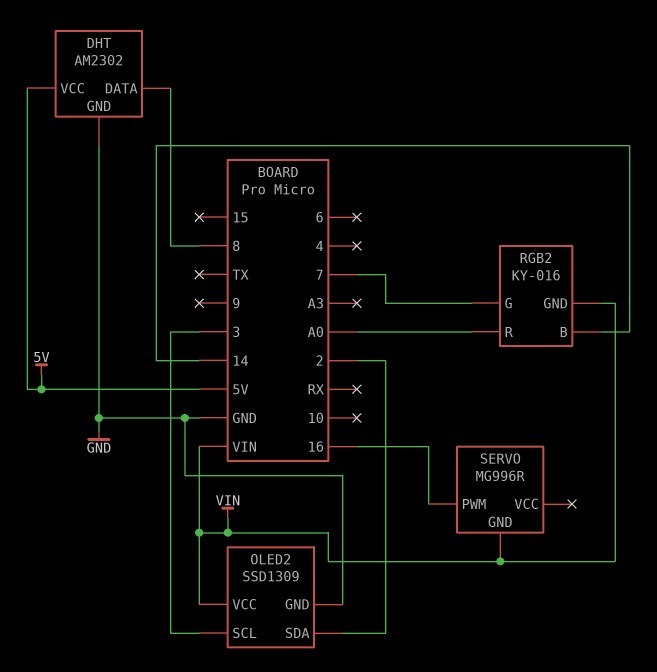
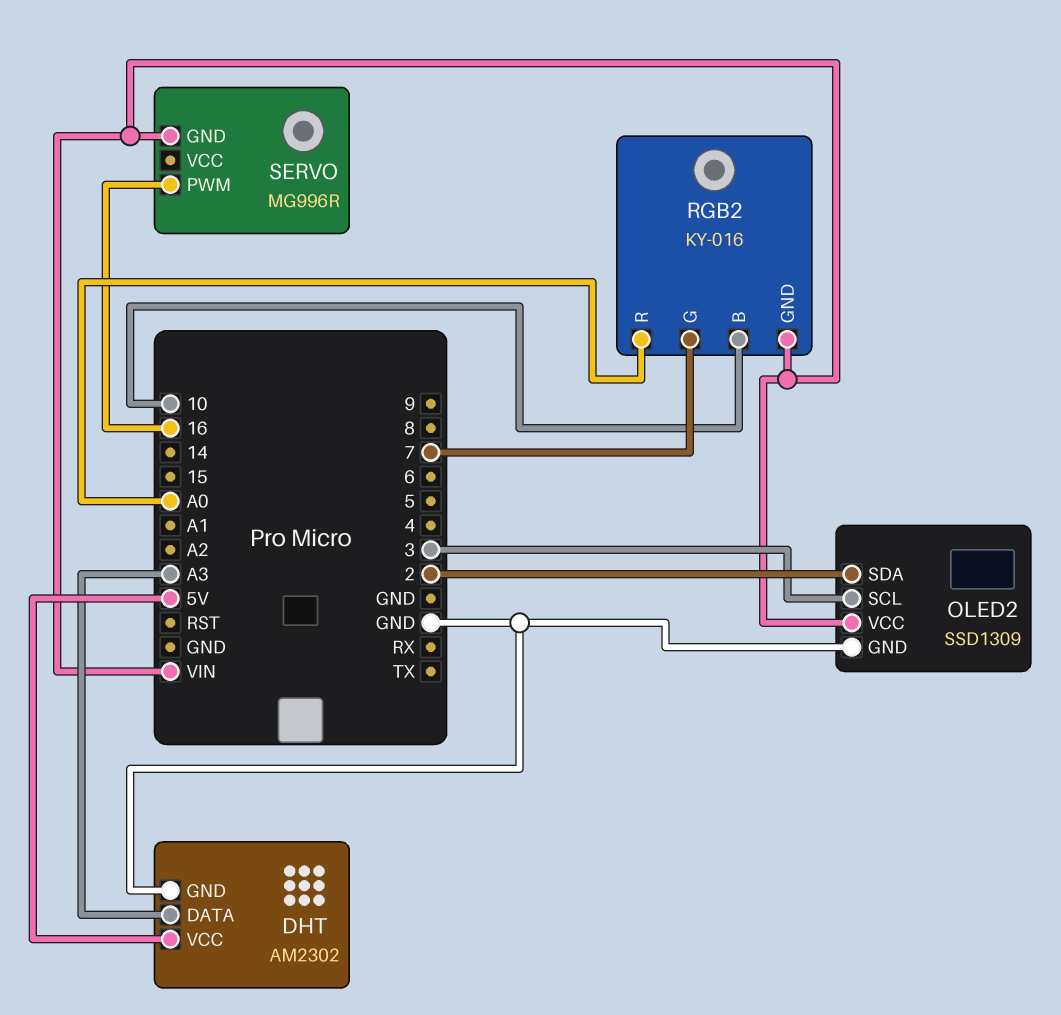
DHT pin DATA: 8 -> A3
RGB2 pin B: 14 -> 10

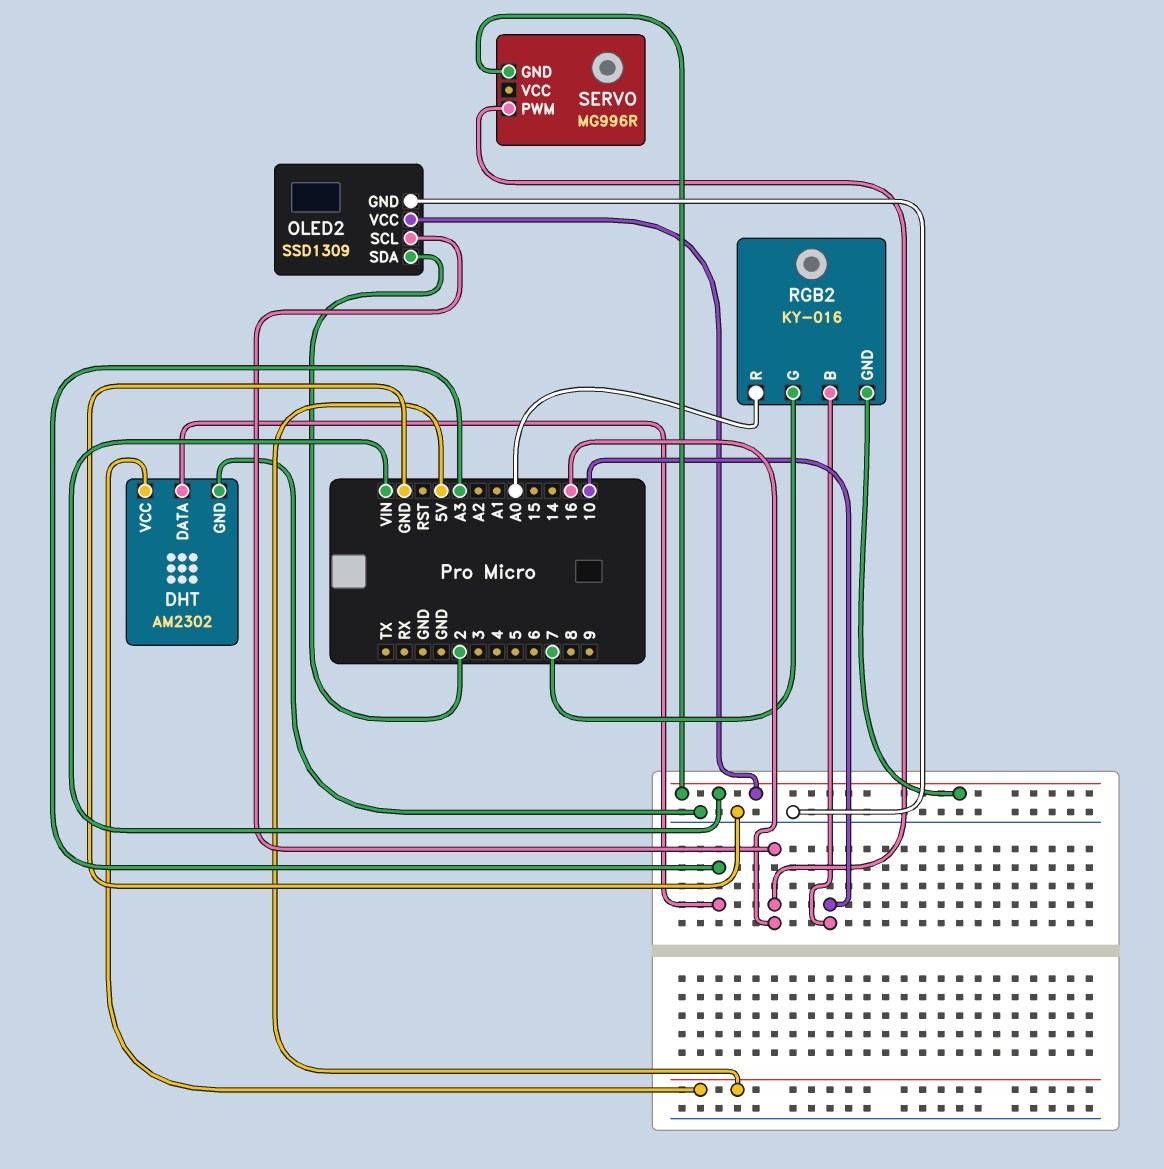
OLED2 pin SCL: 3 -> 16

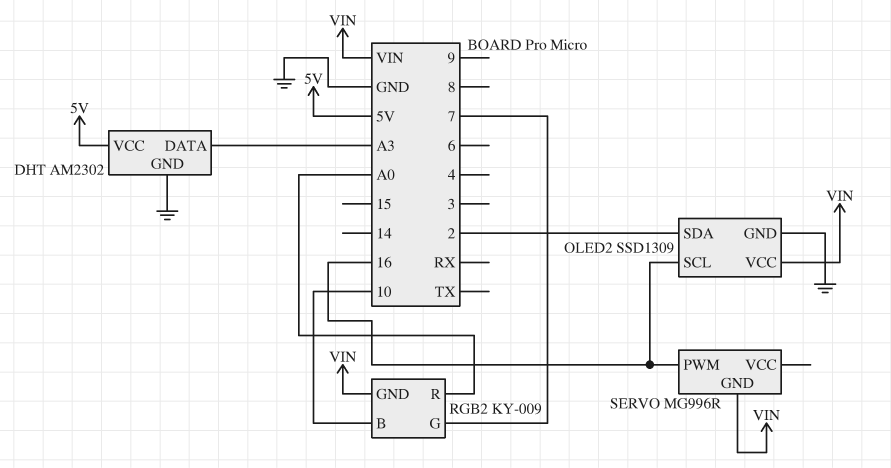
RGB2: KY-016 -> KY-009

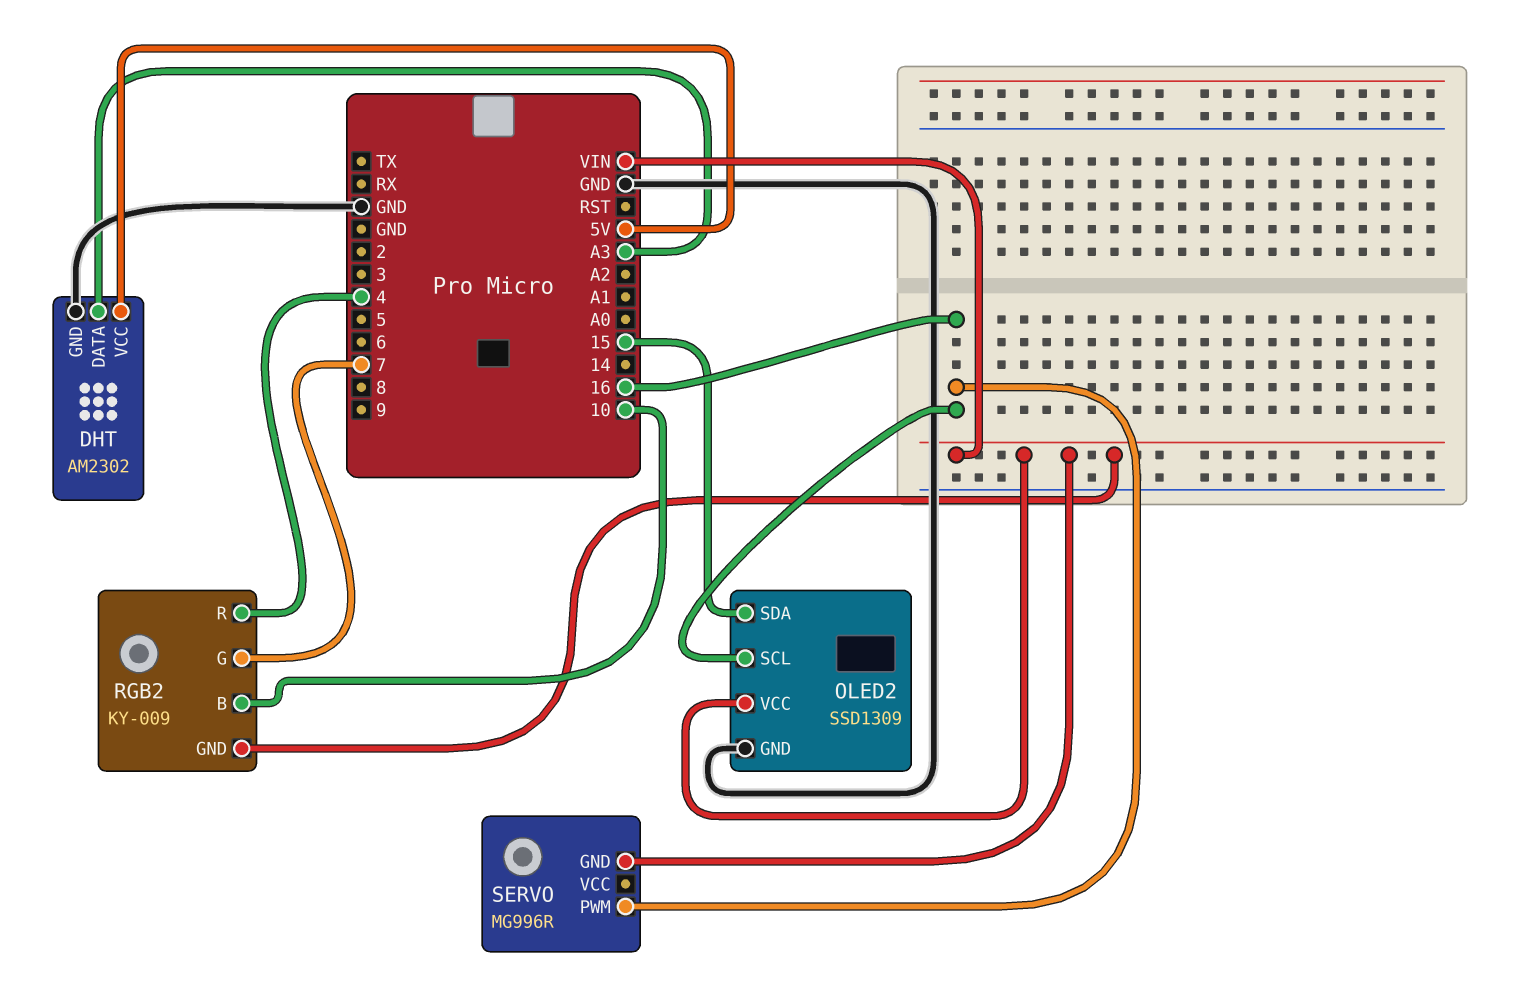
OLED2 pin SDA: 2 -> 15
RGB2 pin R: A0 -> 4

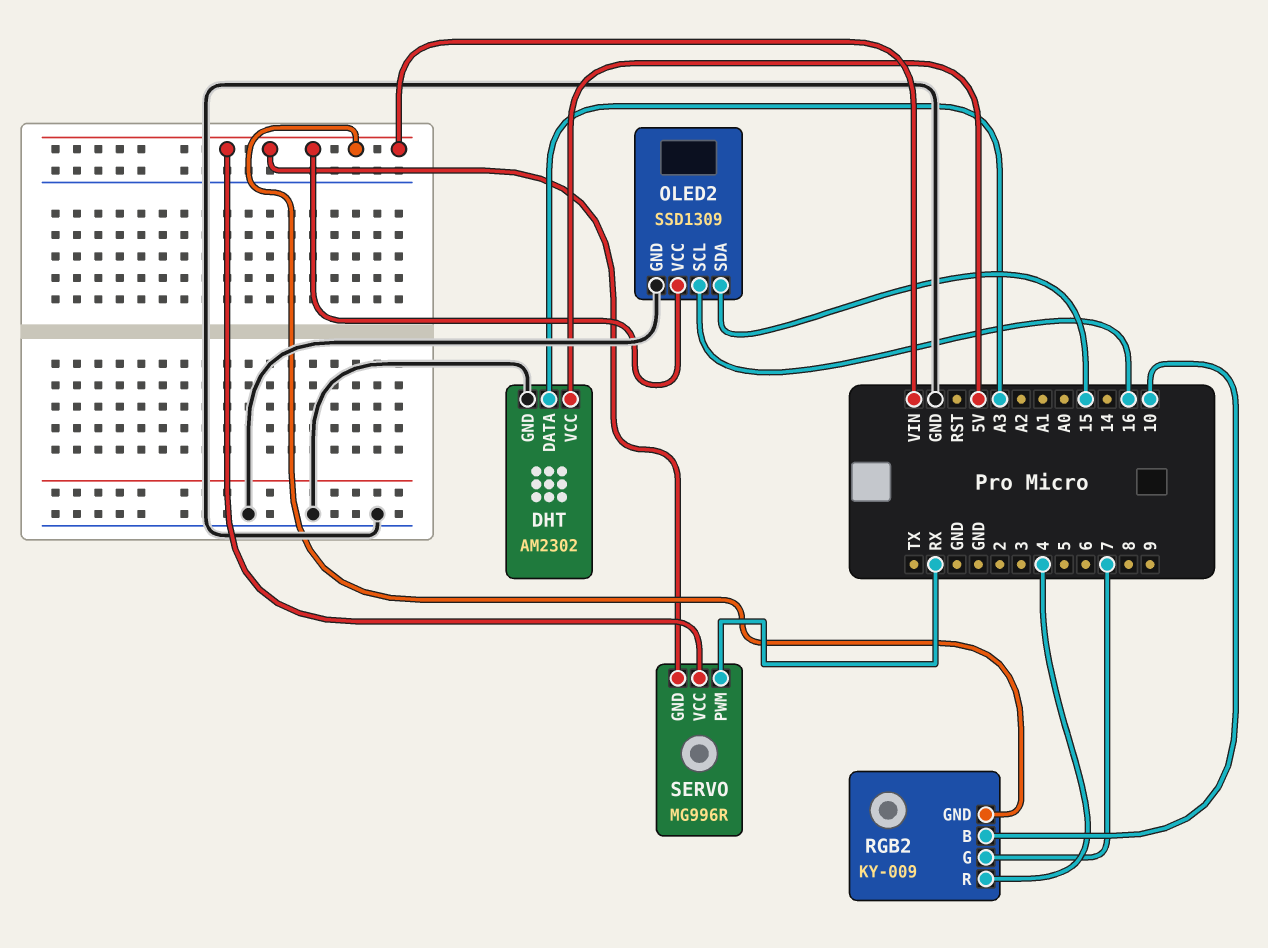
SERVO pin PWM: 16 -> RX
SERVO pin VCC: none -> VIN

